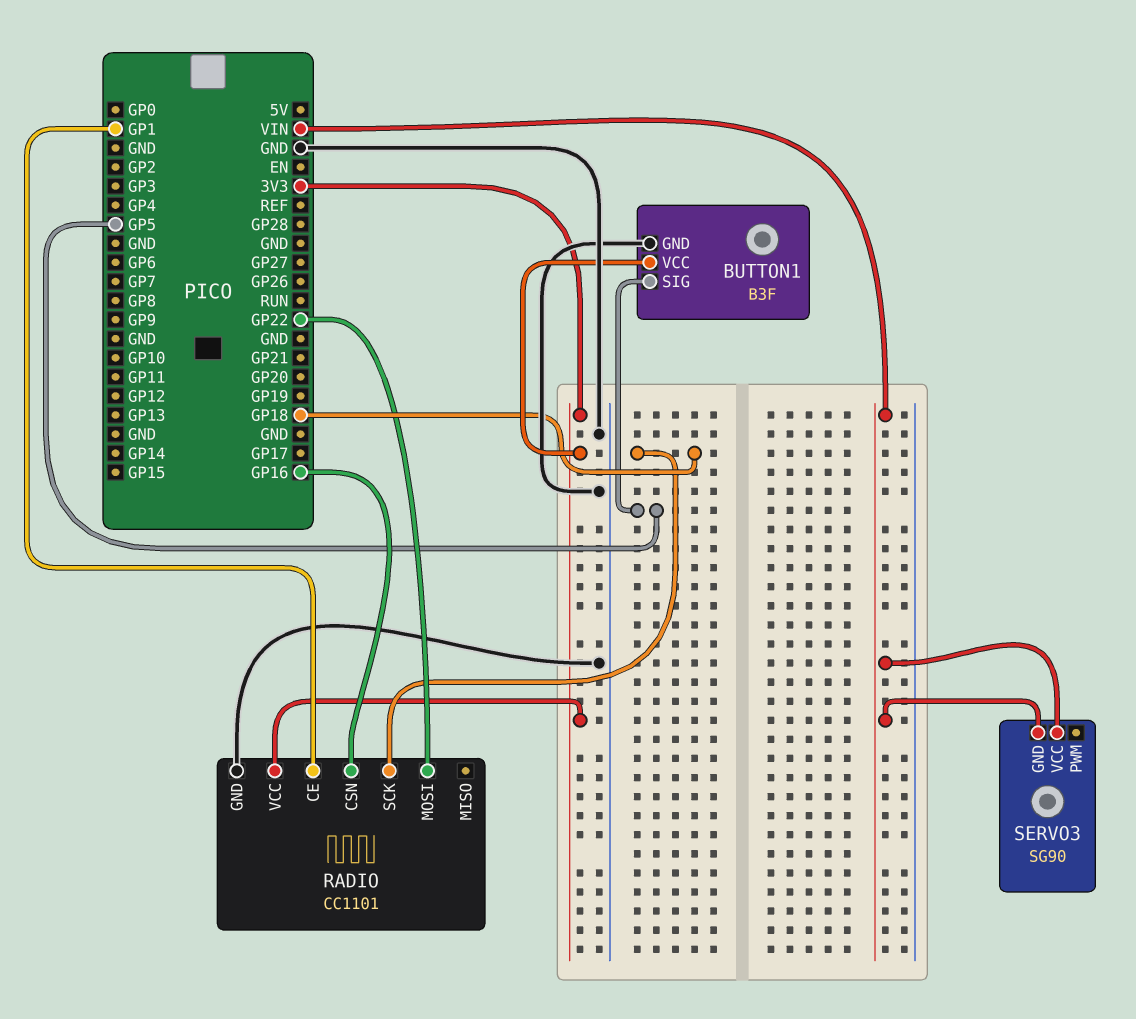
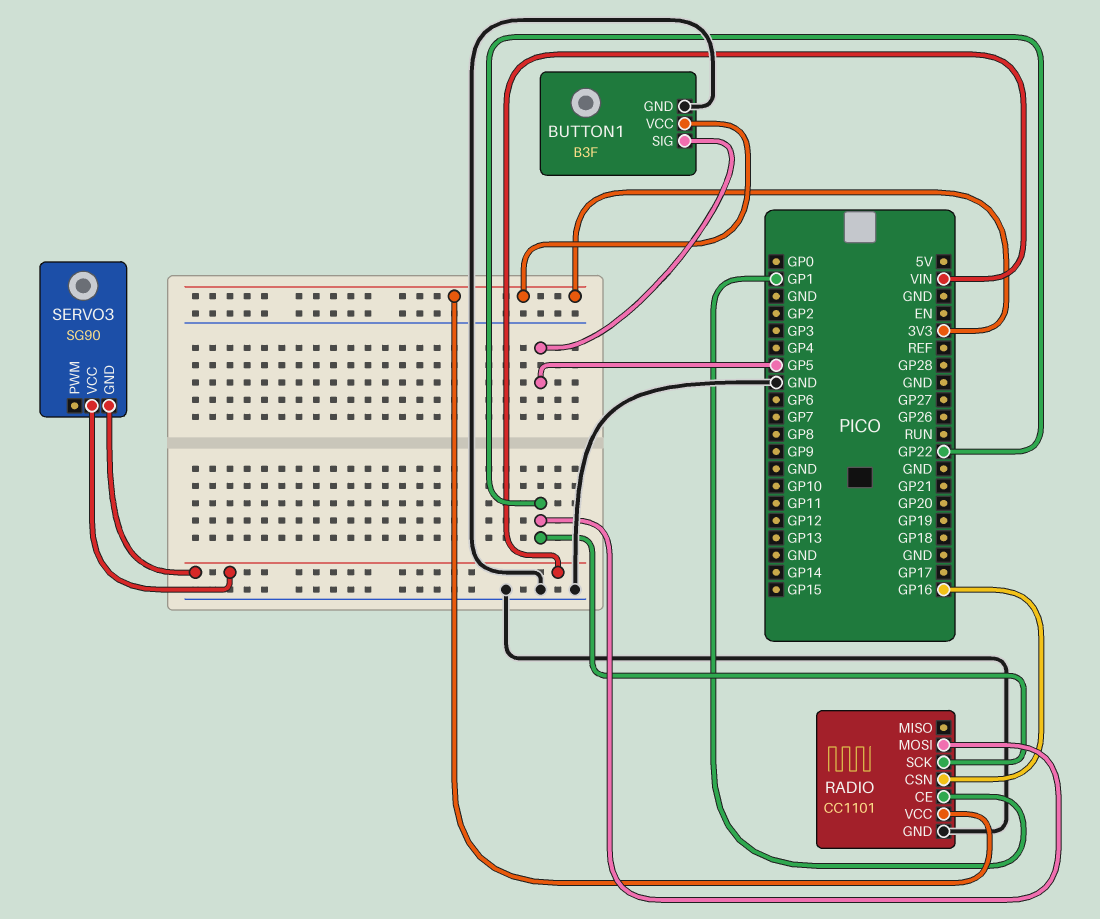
RADIO pin SCK: GP18 -> GP22

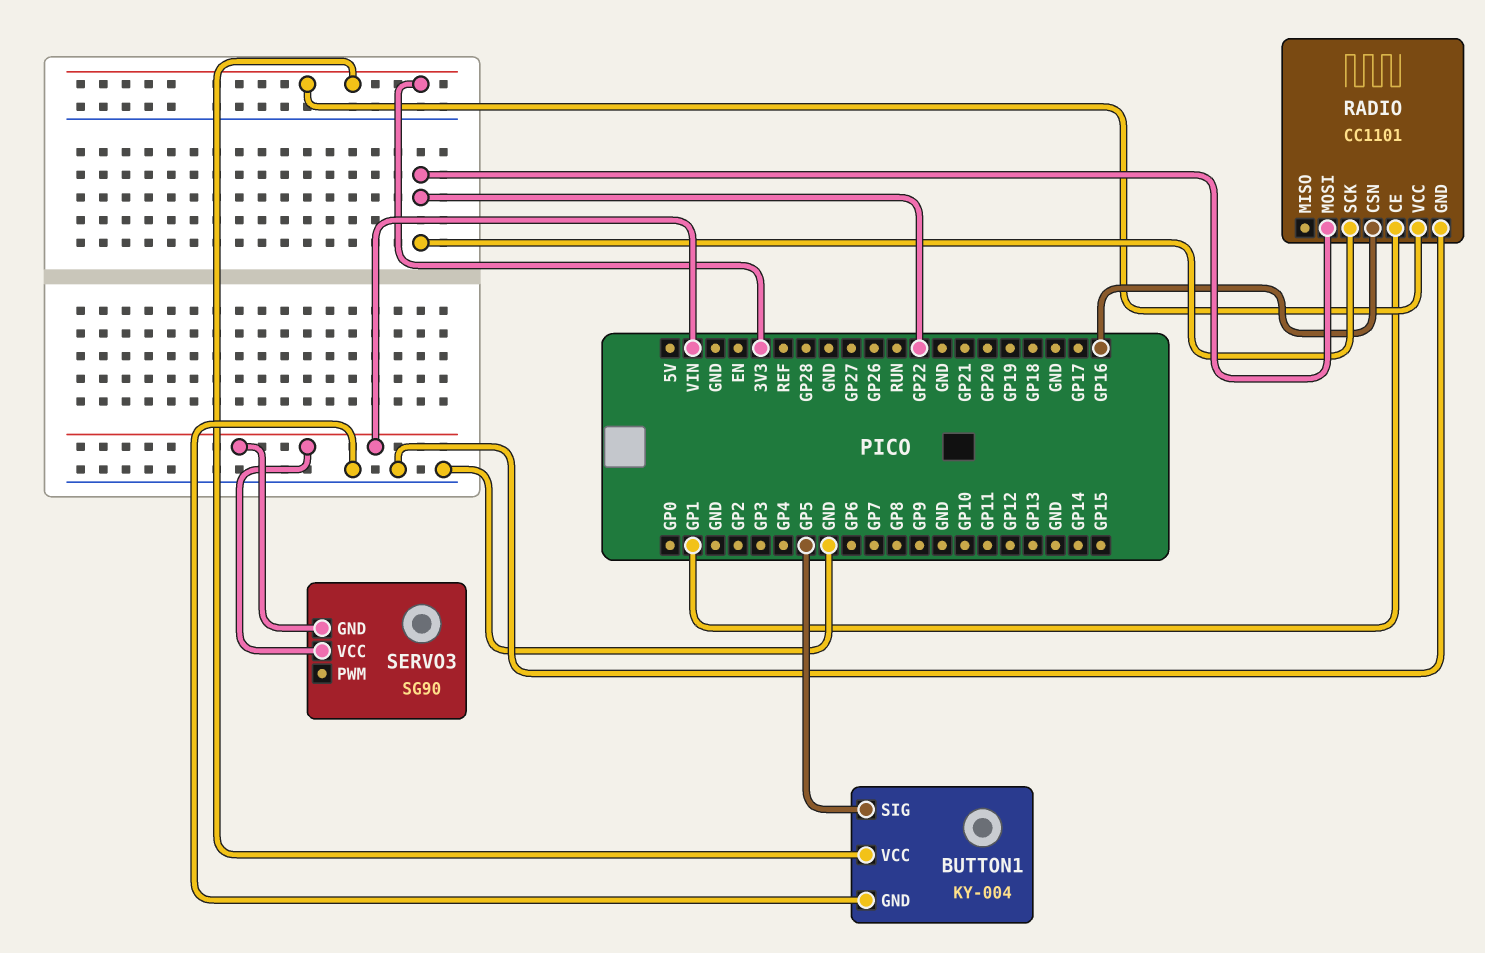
BUTTON1: B3F -> KY-004

